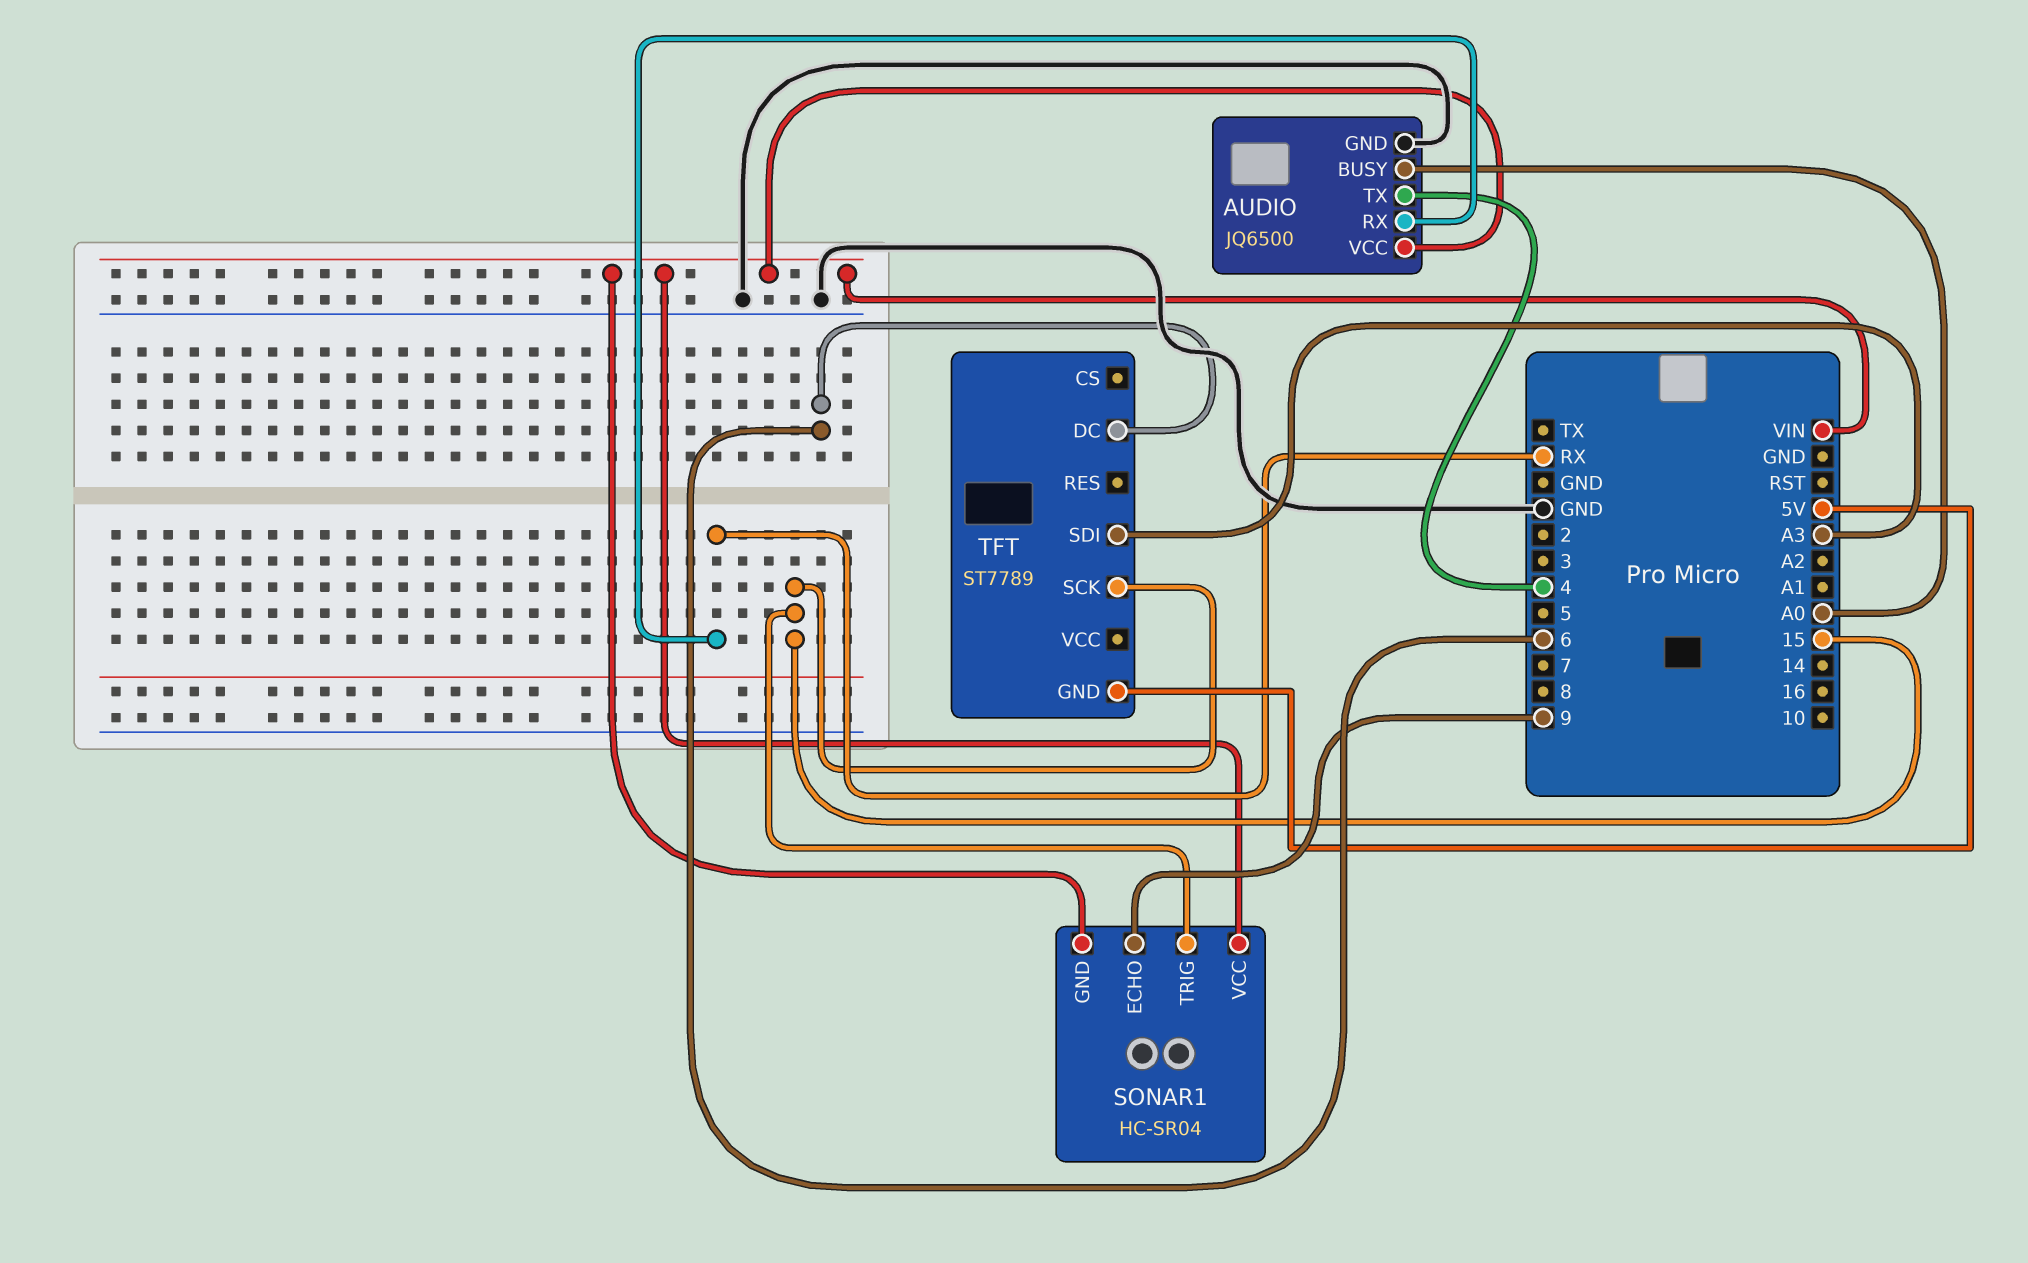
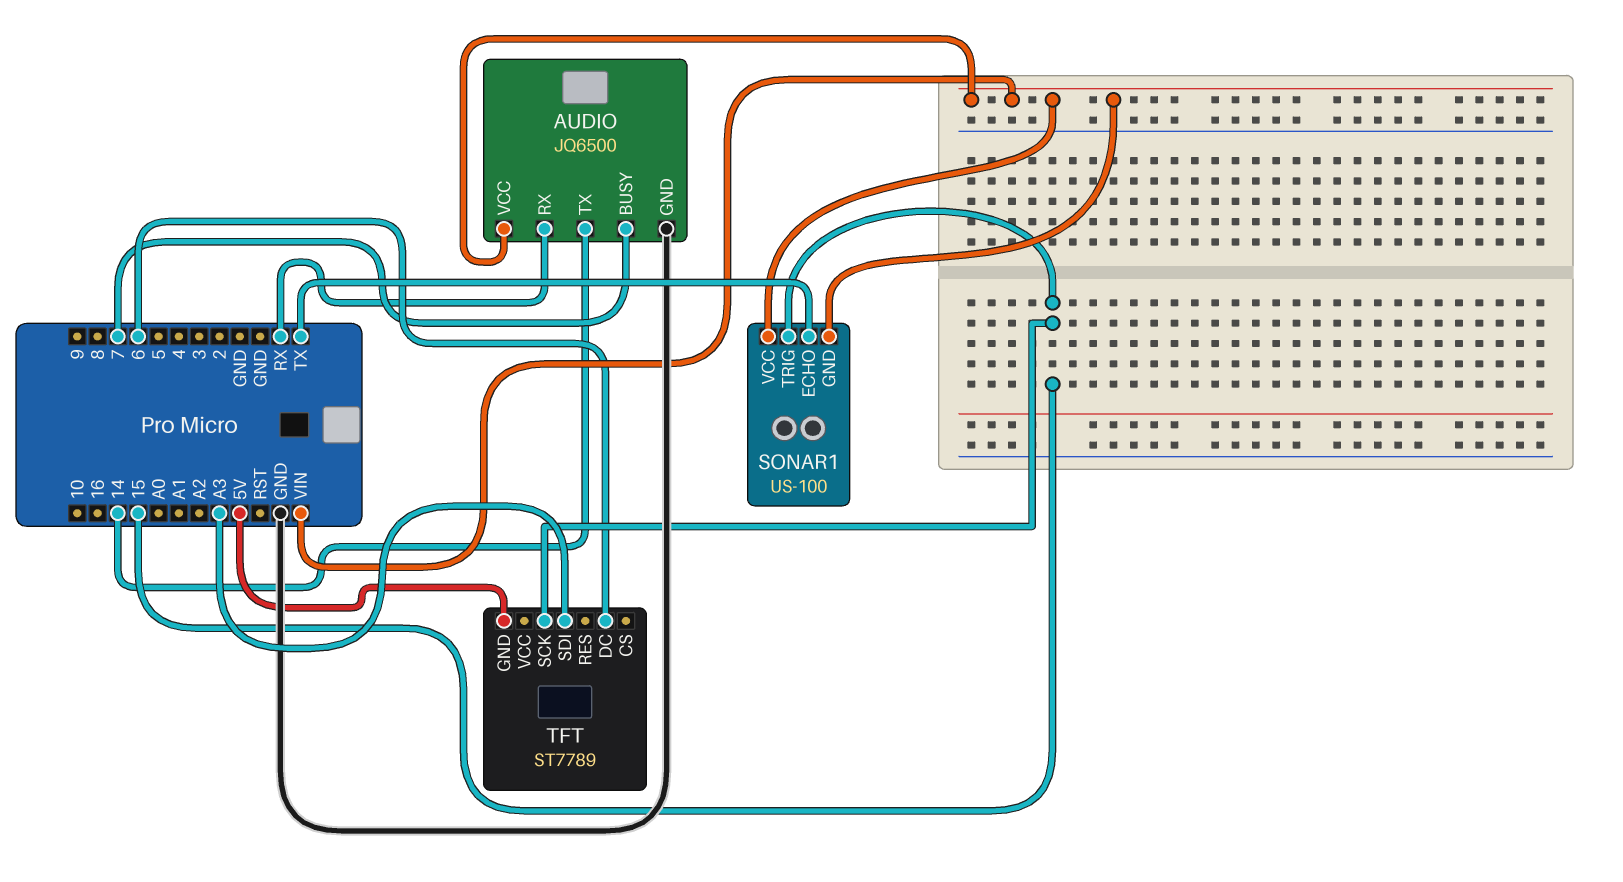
AUDIO pin BUSY: A0 -> 7
AUDIO pin TX: 4 -> 14
SONAR1: HC-SR04 -> US-100
SONAR1 pin ECHO: 9 -> TX

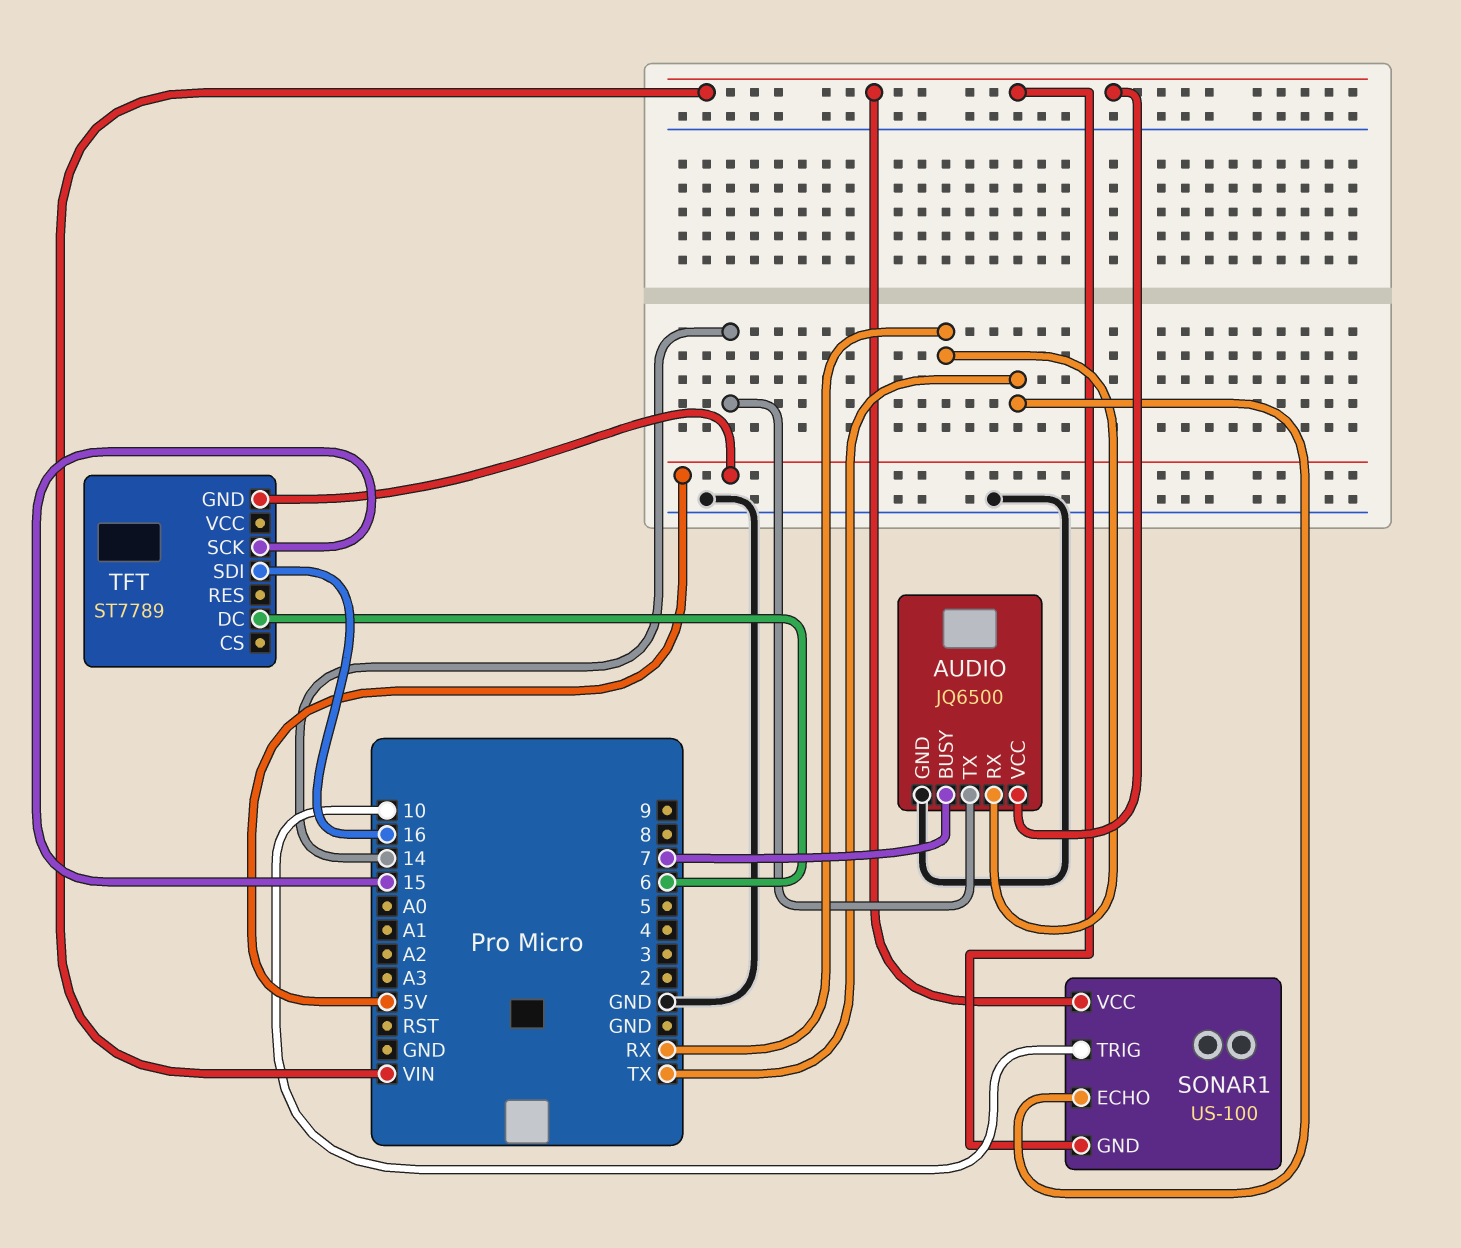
SONAR1 pin TRIG: 15 -> 10
TFT pin SDI: A3 -> 16

